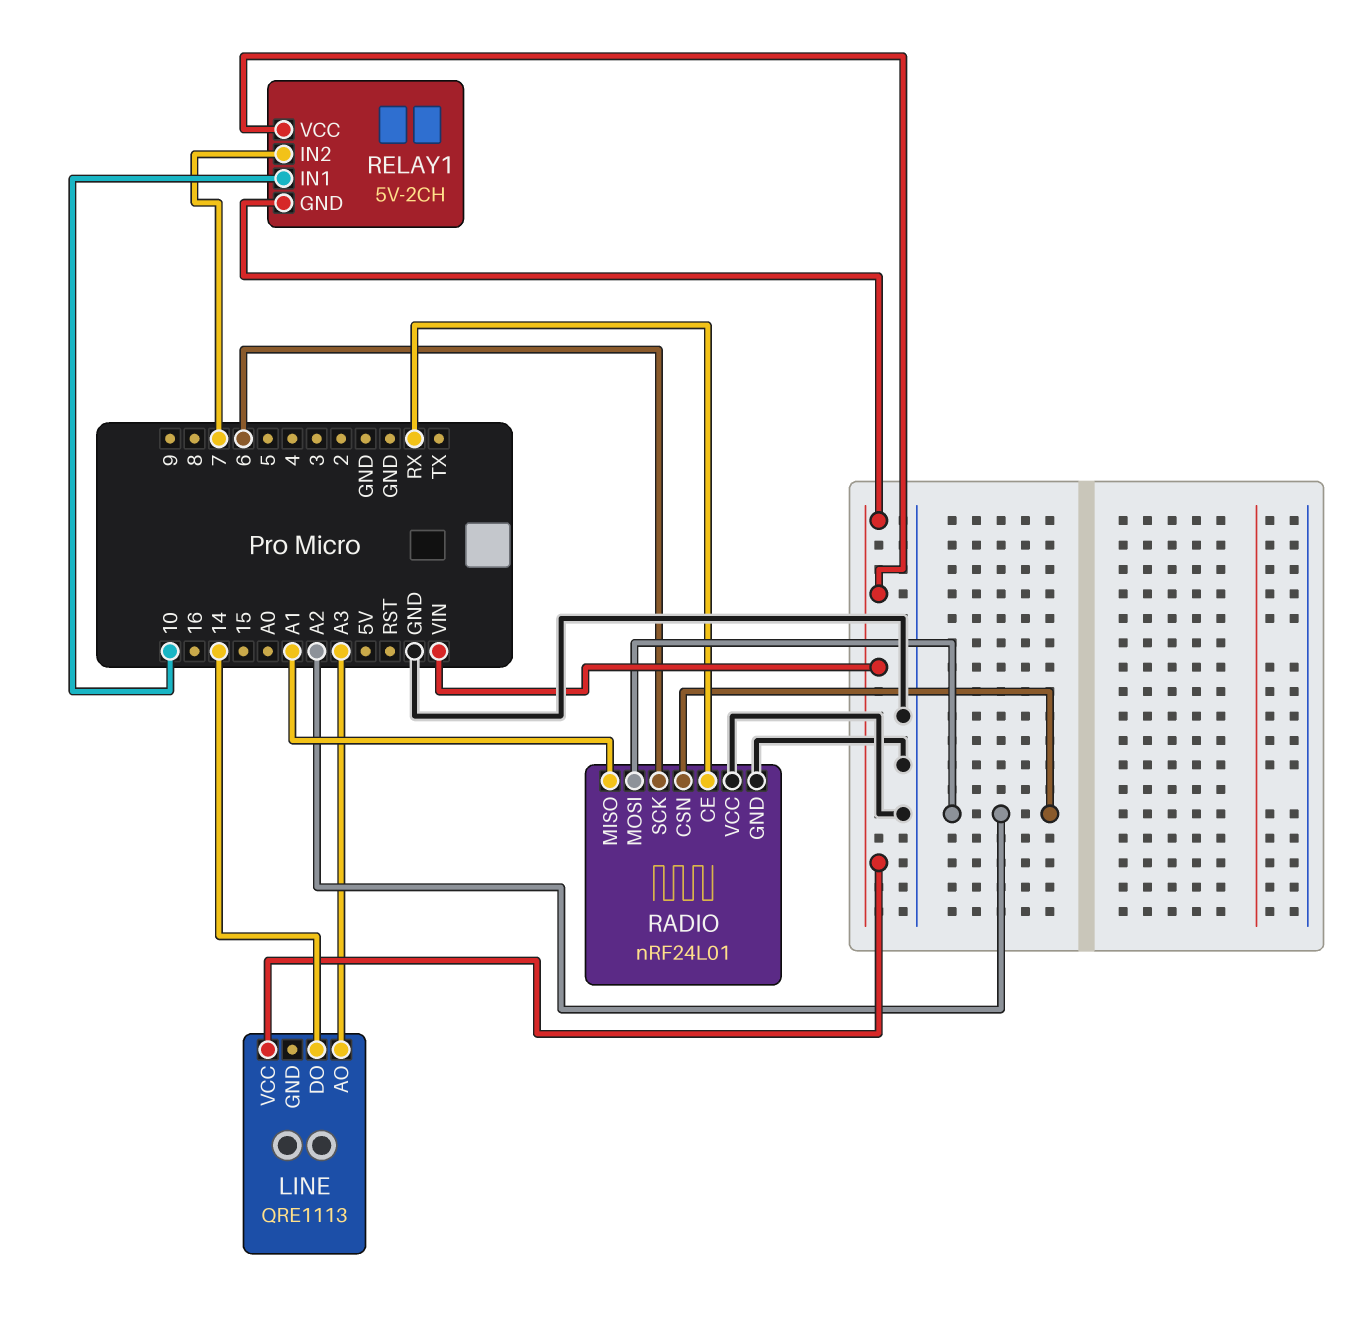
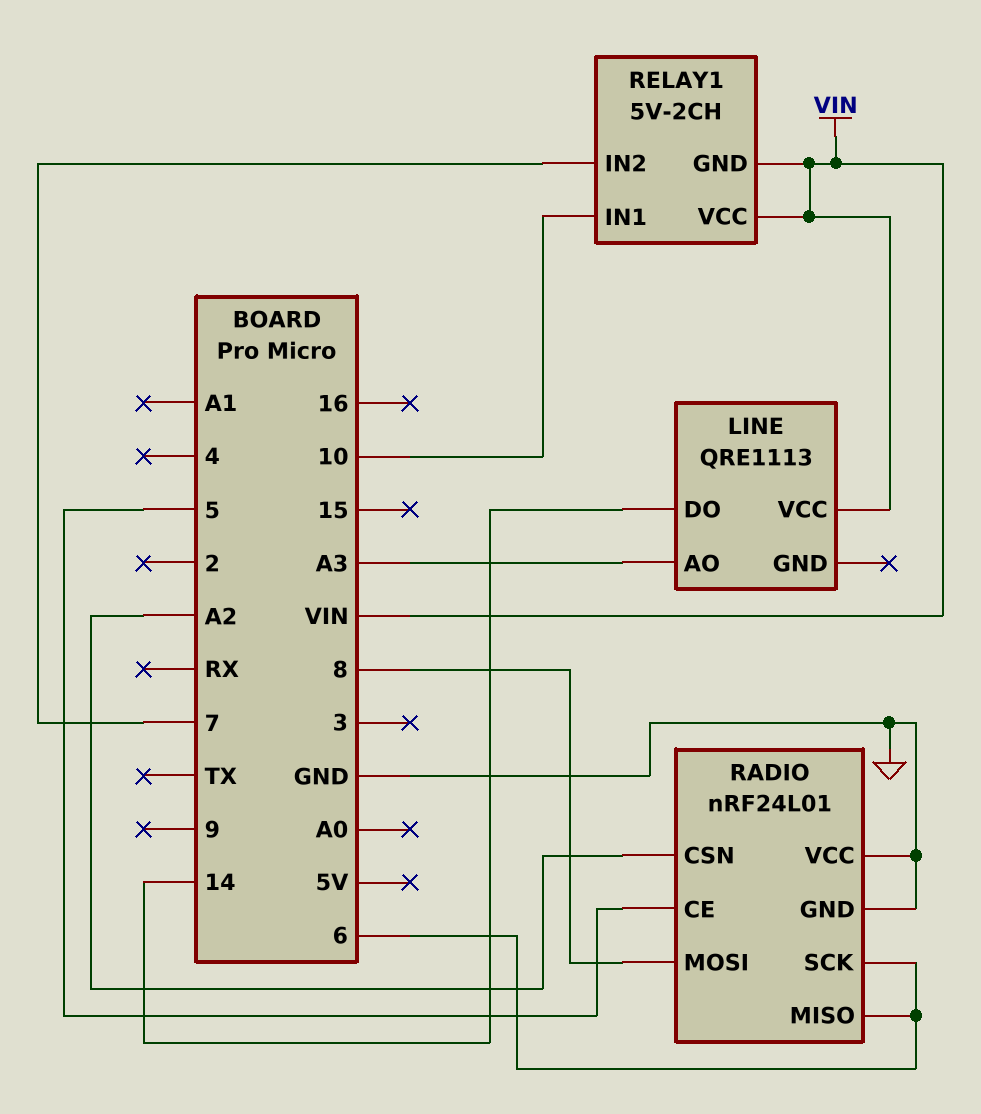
RADIO pin CE: RX -> 5
RADIO pin MISO: A1 -> 6
RADIO pin MOSI: A2 -> 8

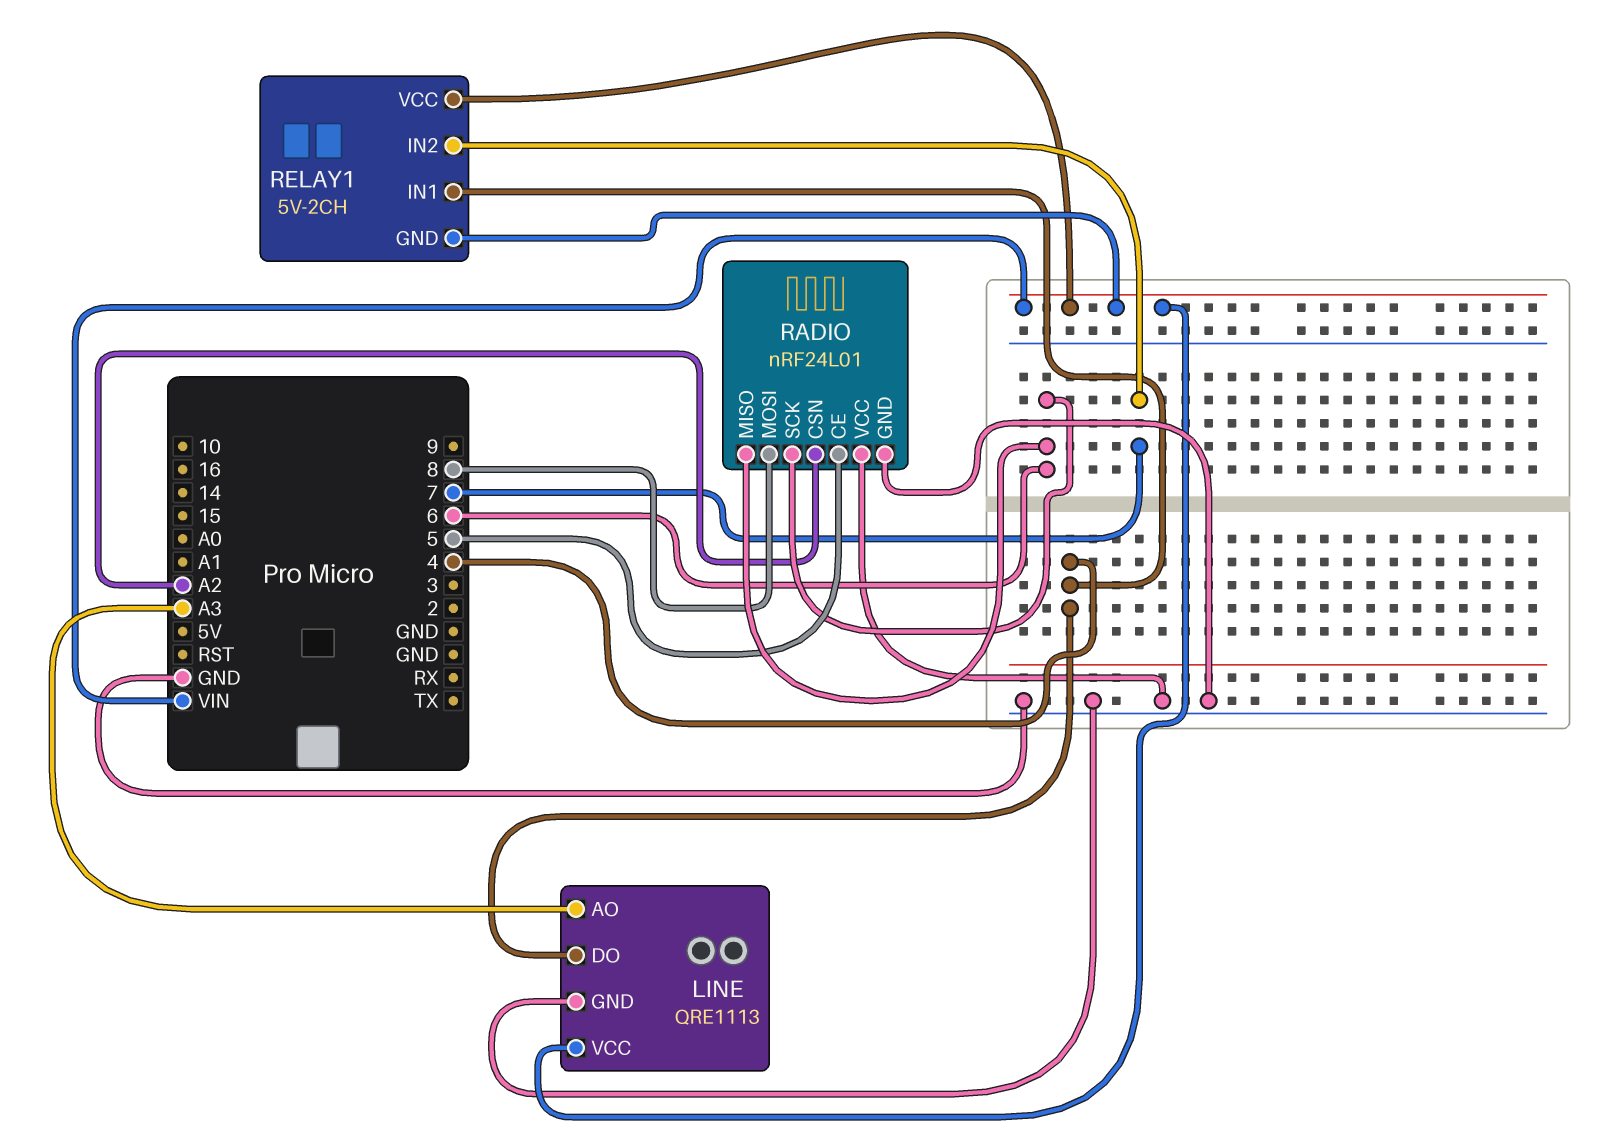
LINE pin DO: 14 -> 4
LINE pin GND: none -> GND
RELAY1 pin IN1: 10 -> 4

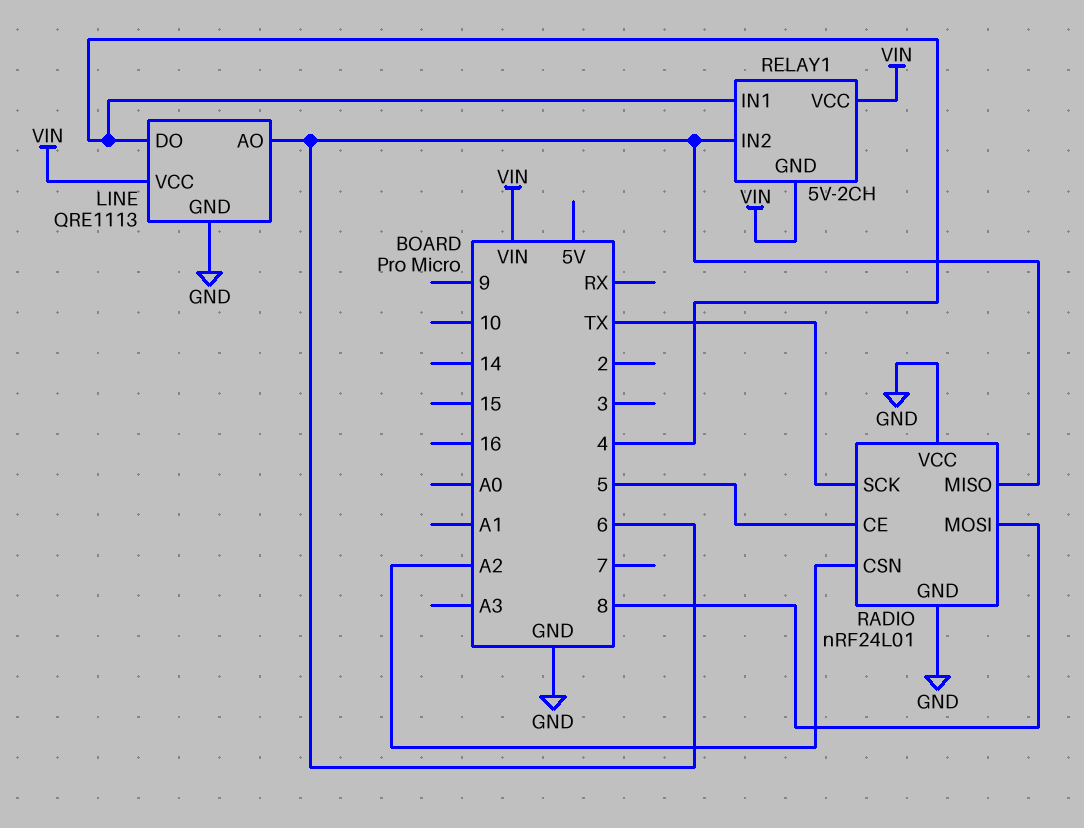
LINE pin AO: A3 -> 6
RADIO pin SCK: 6 -> TX
RELAY1 pin IN2: 7 -> 6

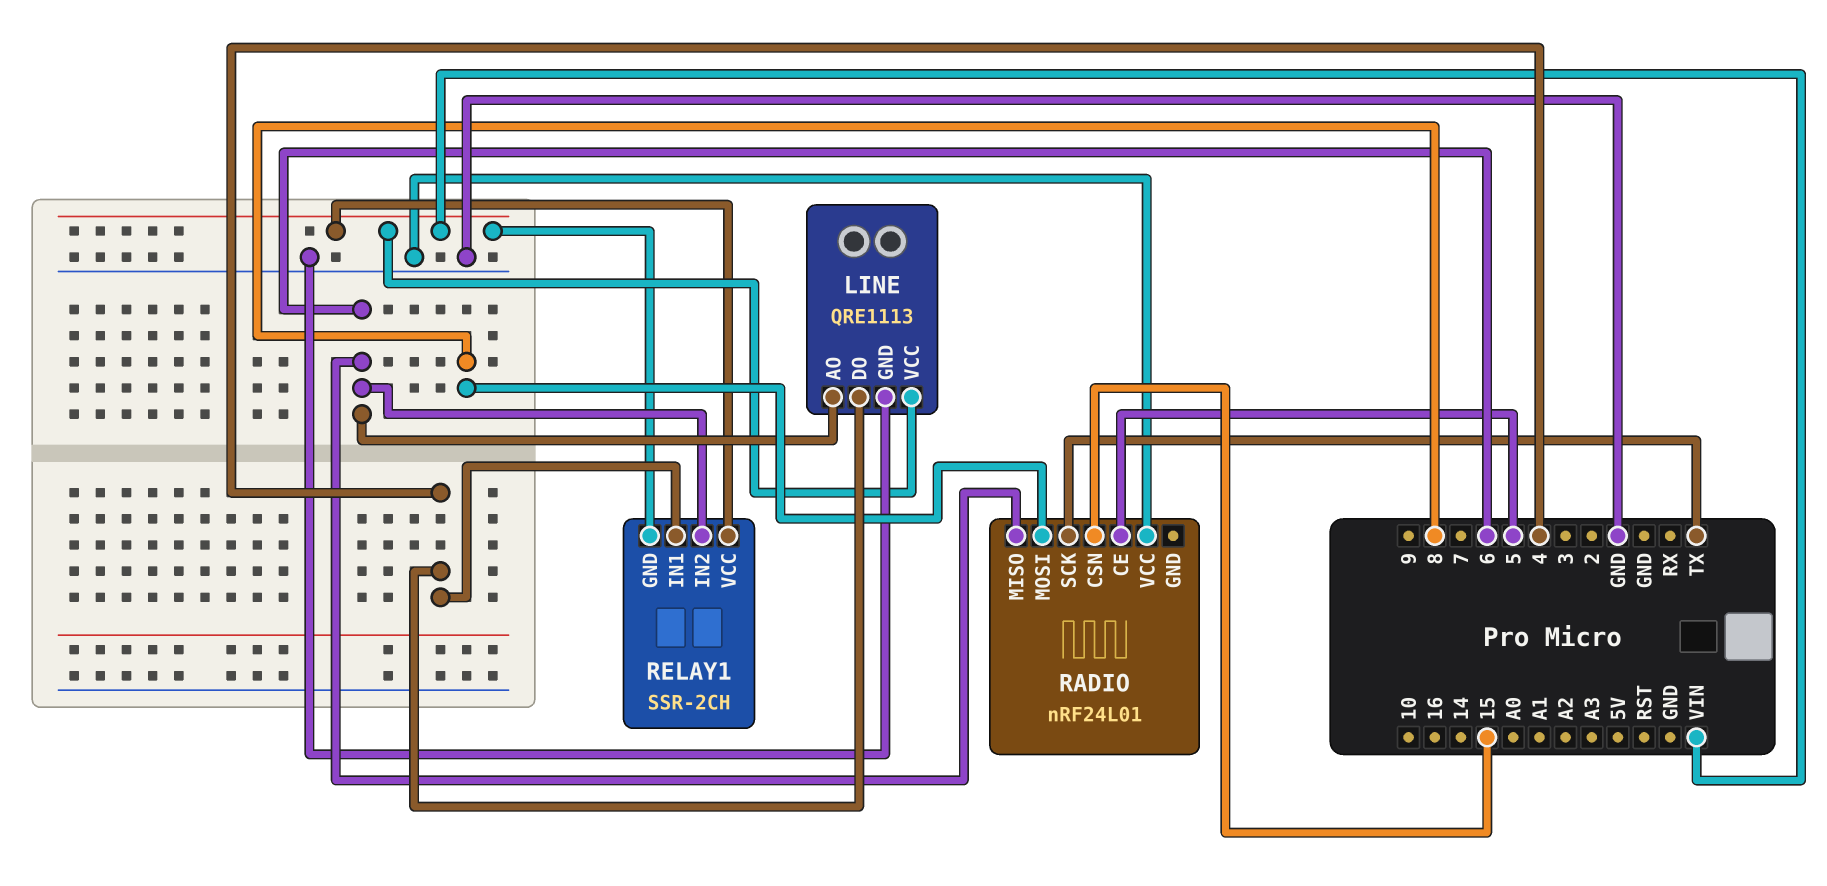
RADIO pin CSN: A2 -> 15
RADIO pin GND: GND -> none
RELAY1: 5V-2CH -> SSR-2CH

